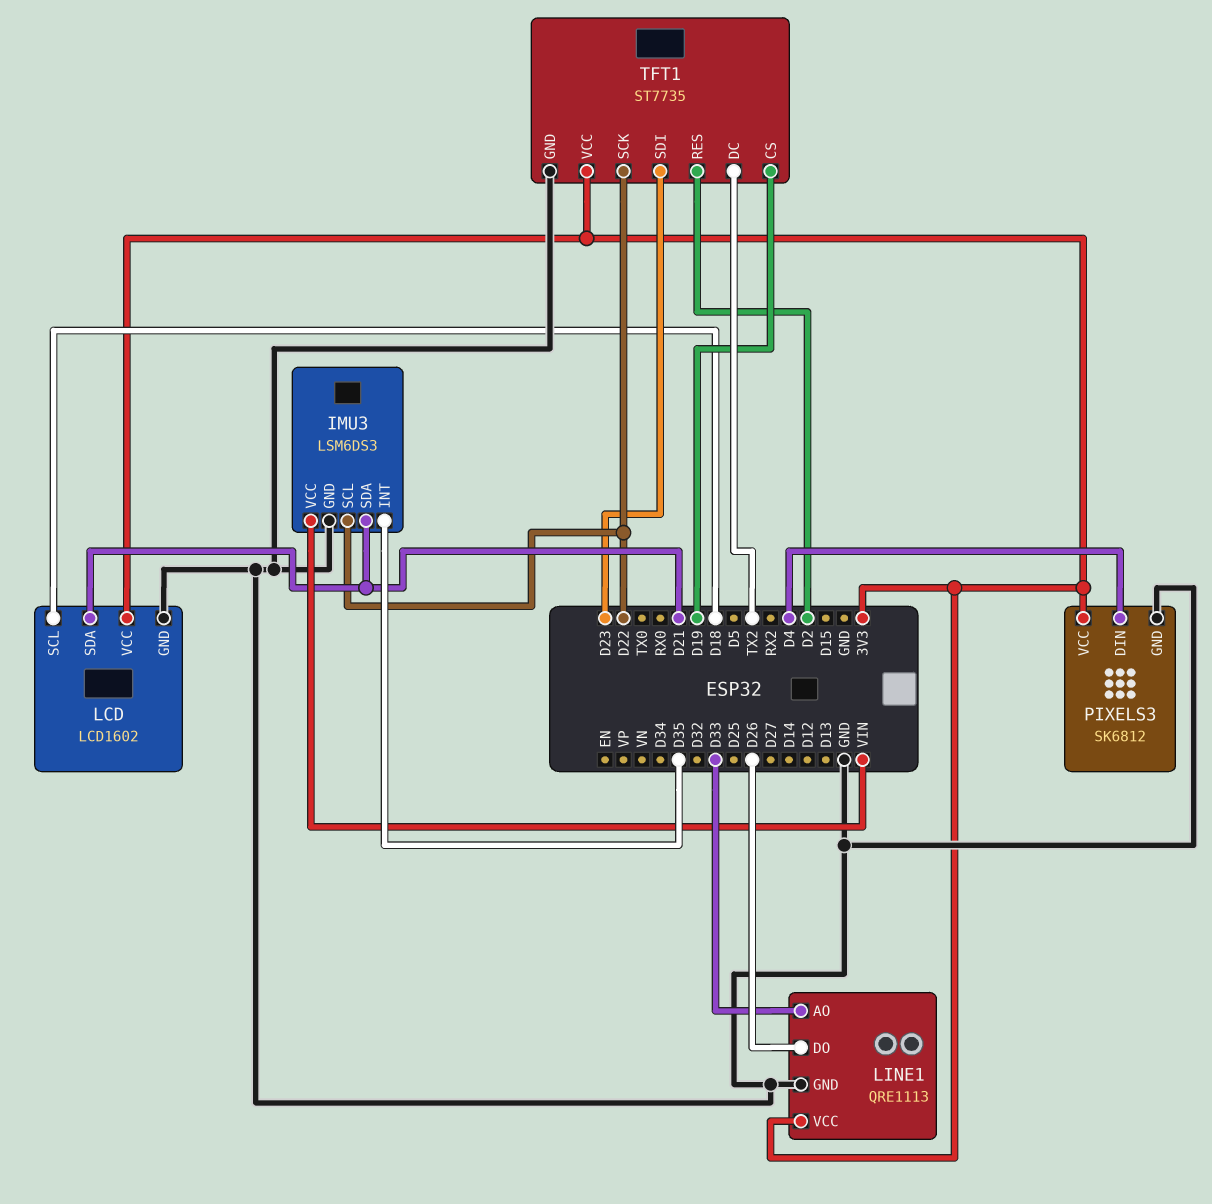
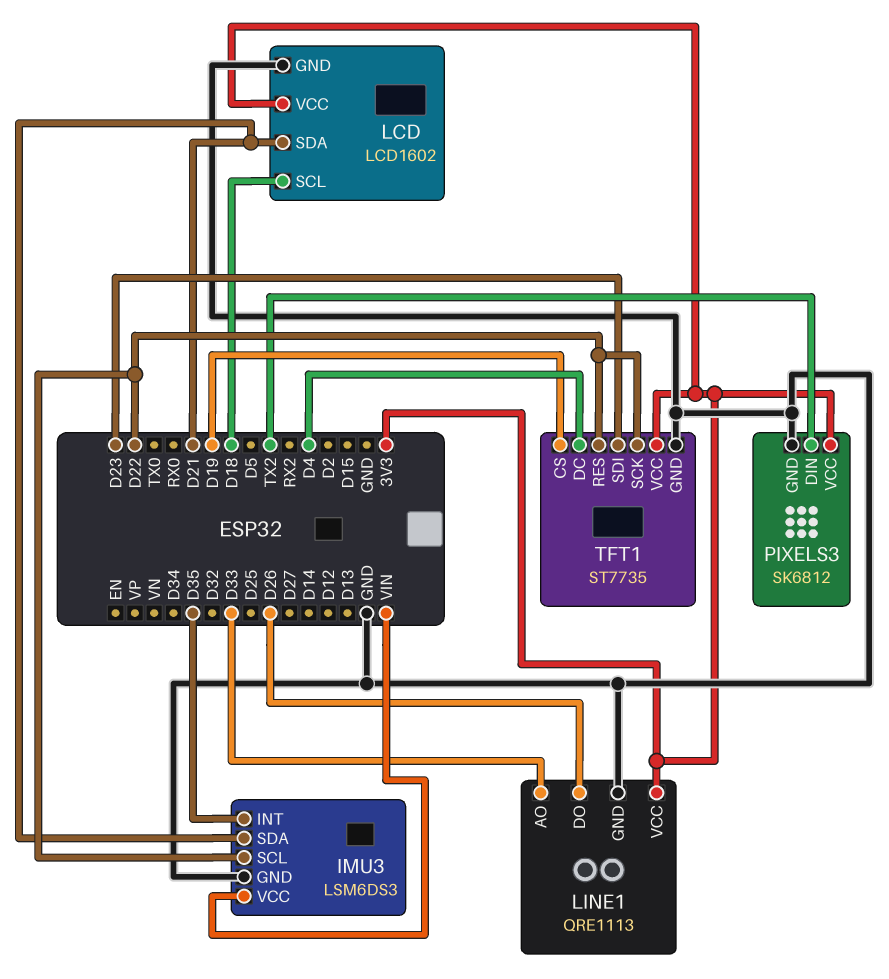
PIXELS3 pin DIN: D4 -> TX2
TFT1 pin DC: TX2 -> D4
TFT1 pin RES: D2 -> D22

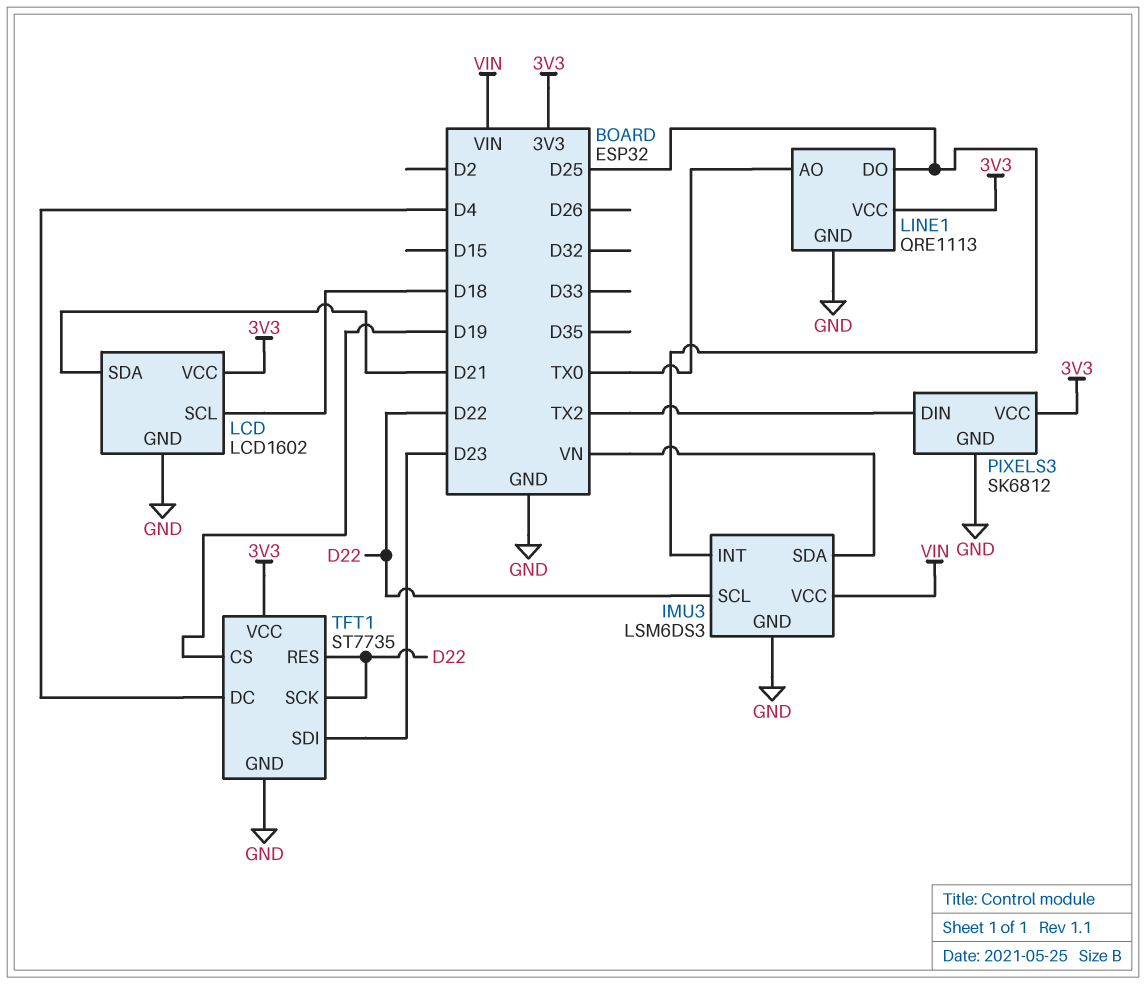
IMU3 pin INT: D35 -> D25
IMU3 pin SDA: D21 -> VN
LINE1 pin AO: D33 -> TX0
LINE1 pin DO: D26 -> D25

